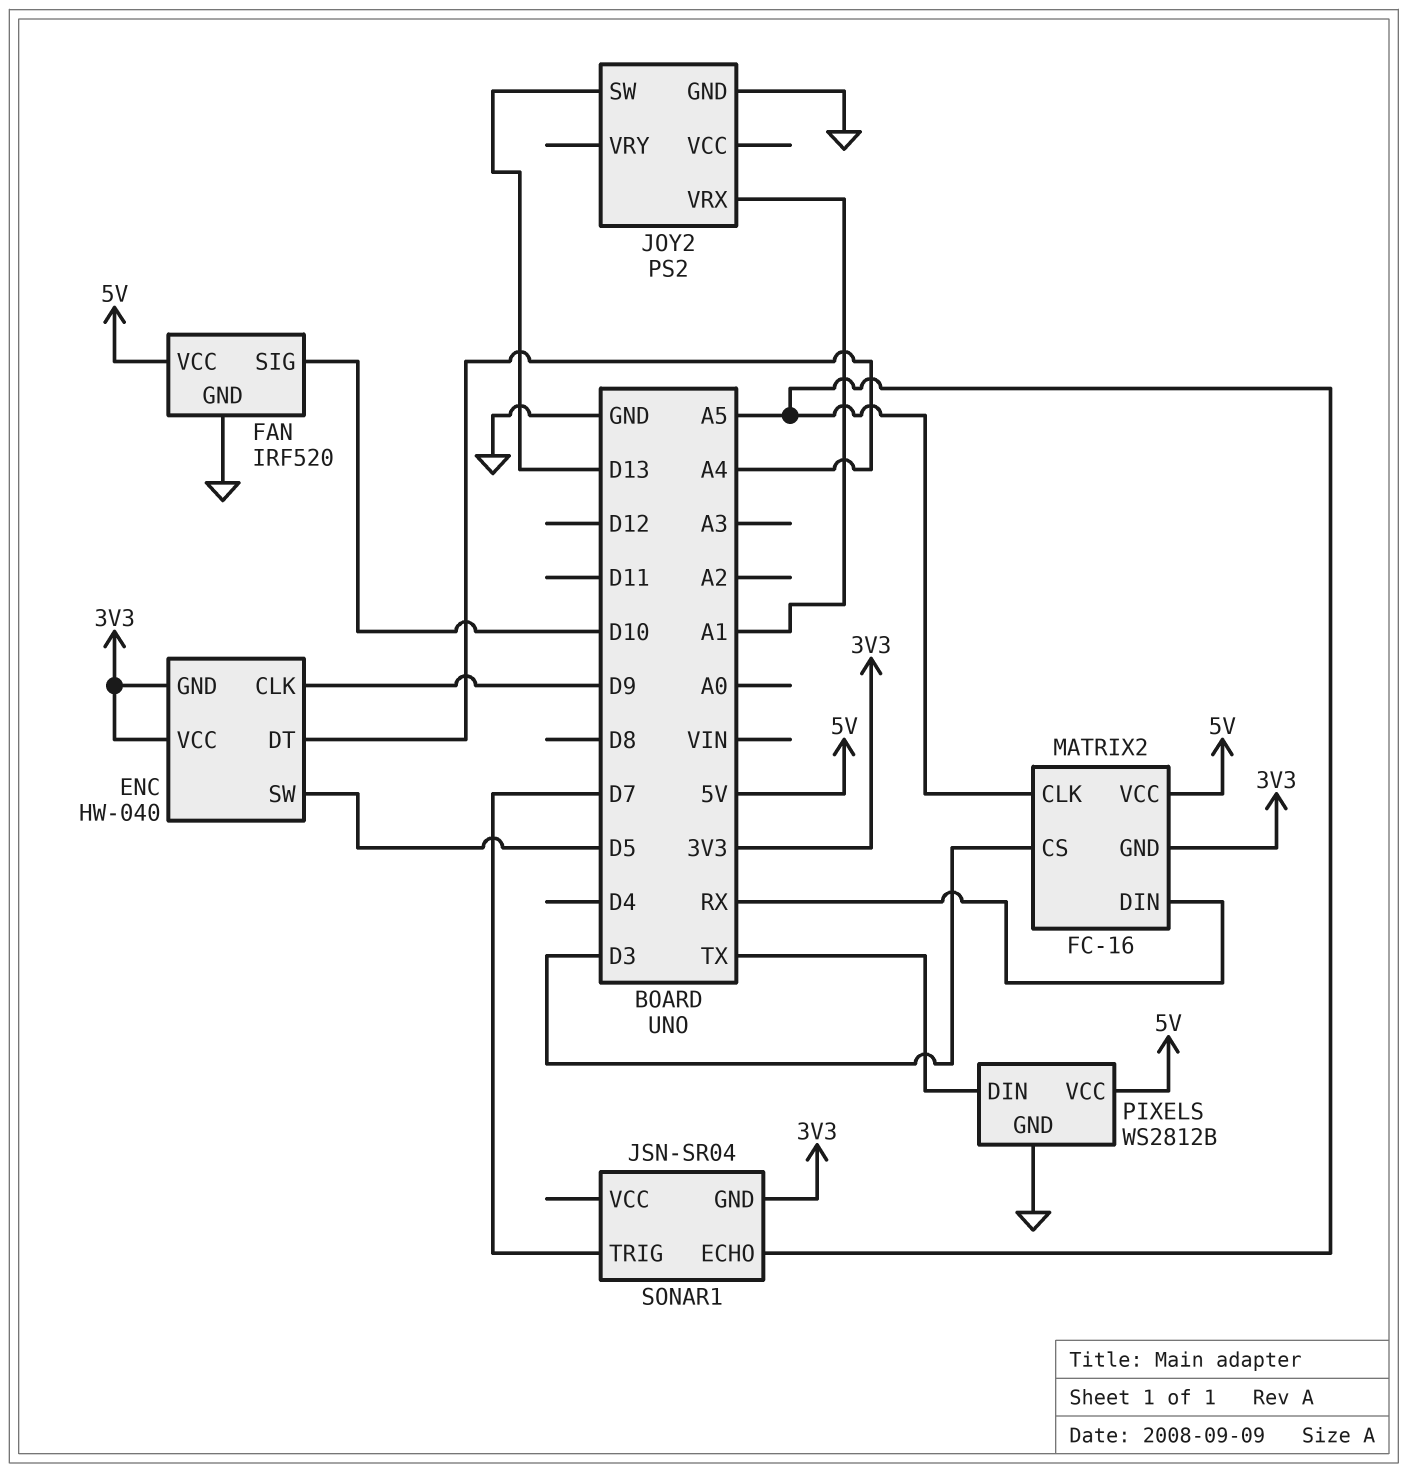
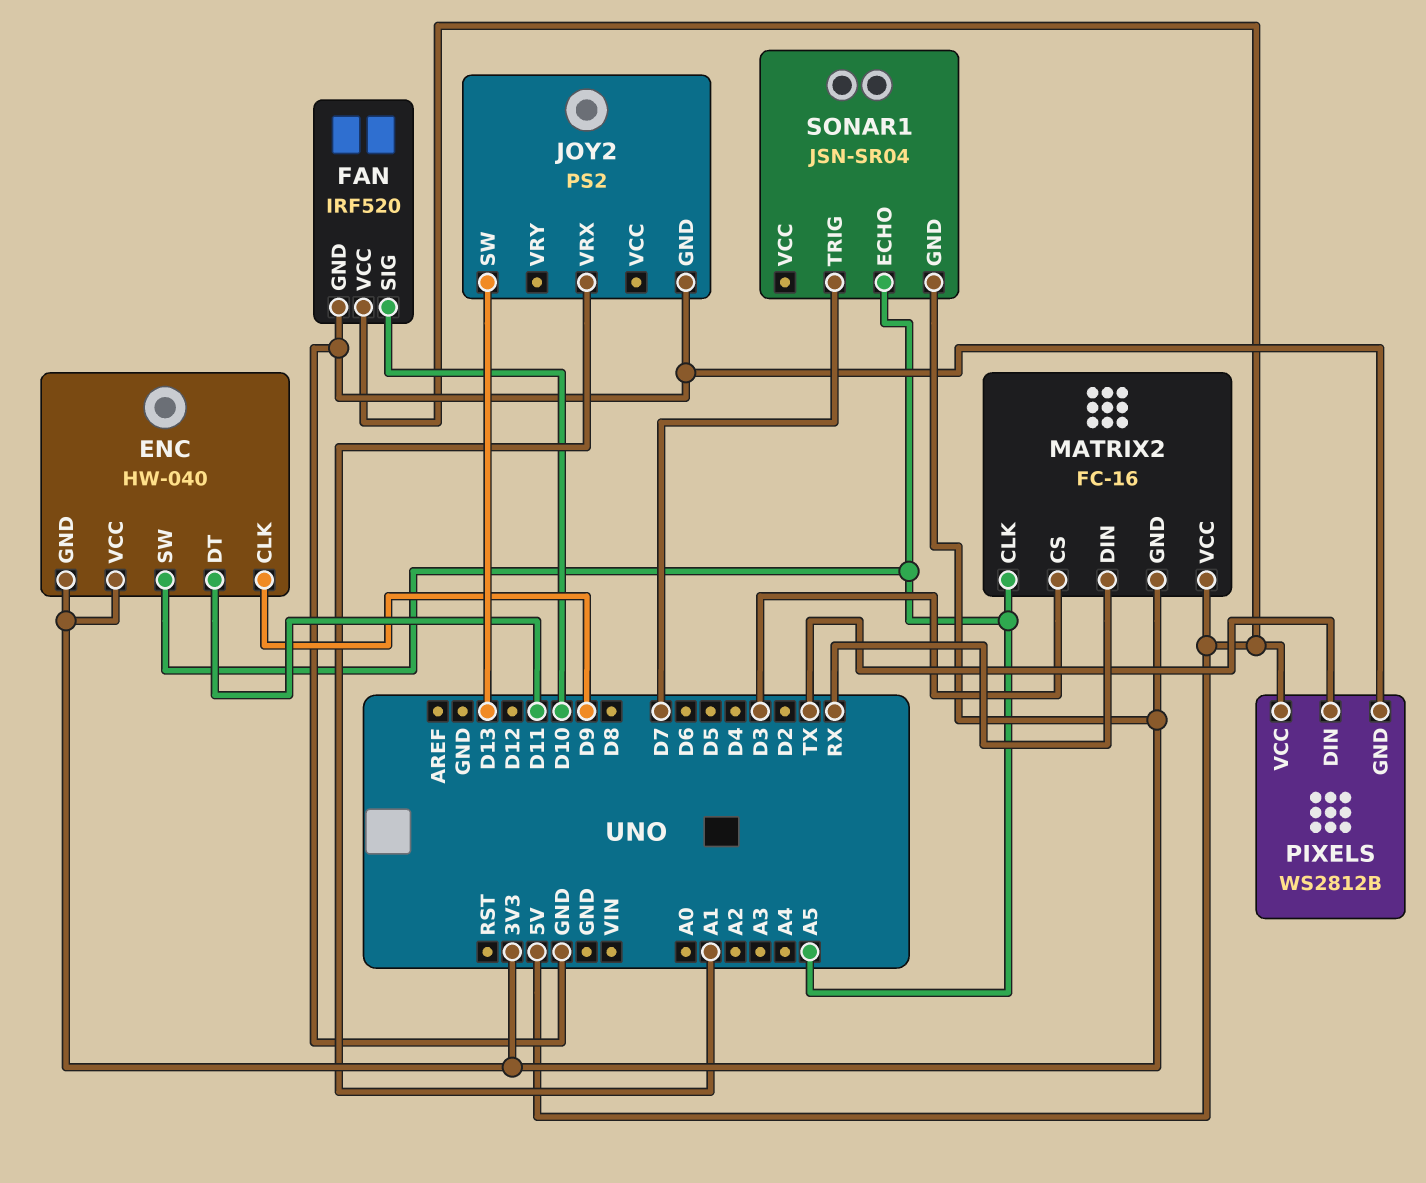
ENC pin DT: A4 -> D11
ENC pin SW: D5 -> A5

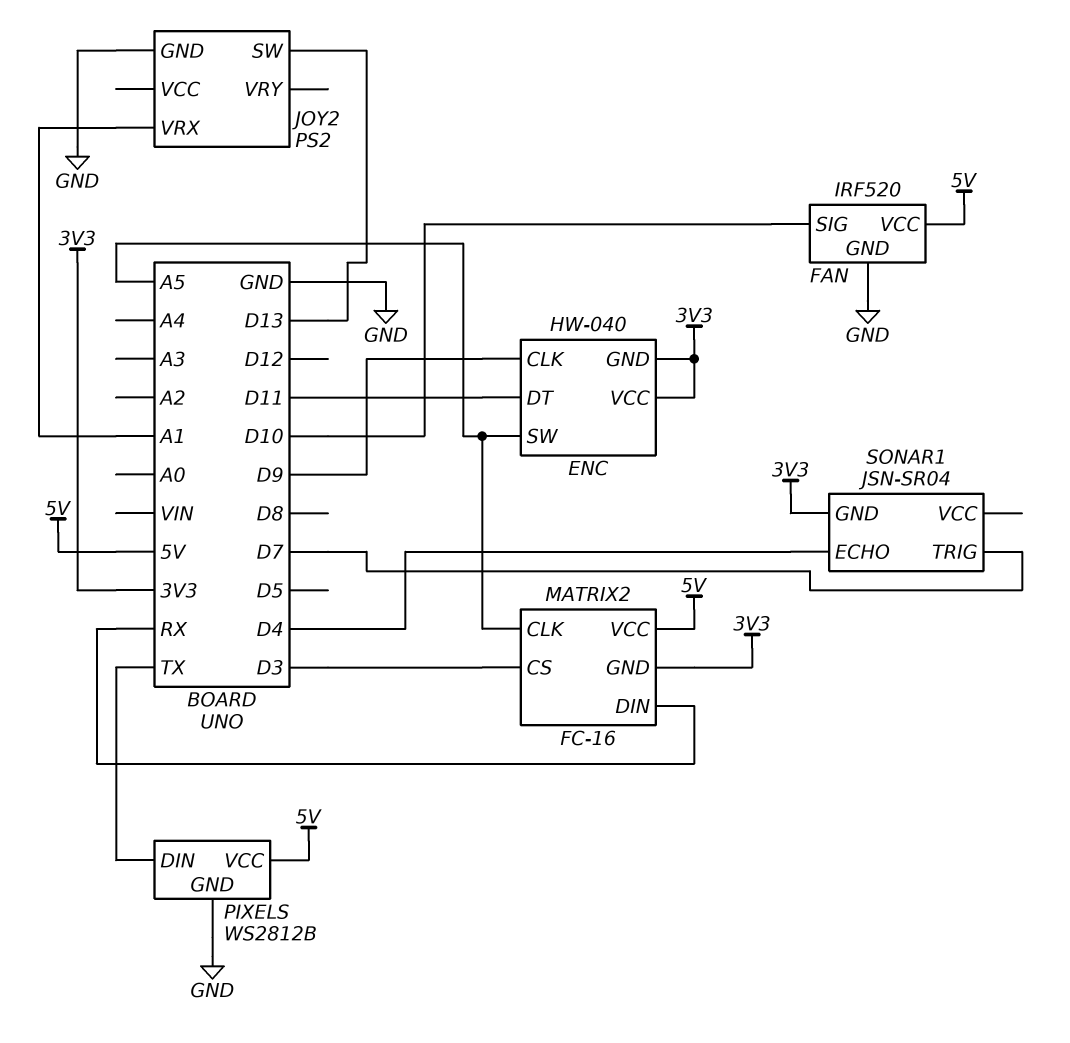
SONAR1 pin ECHO: A5 -> D4

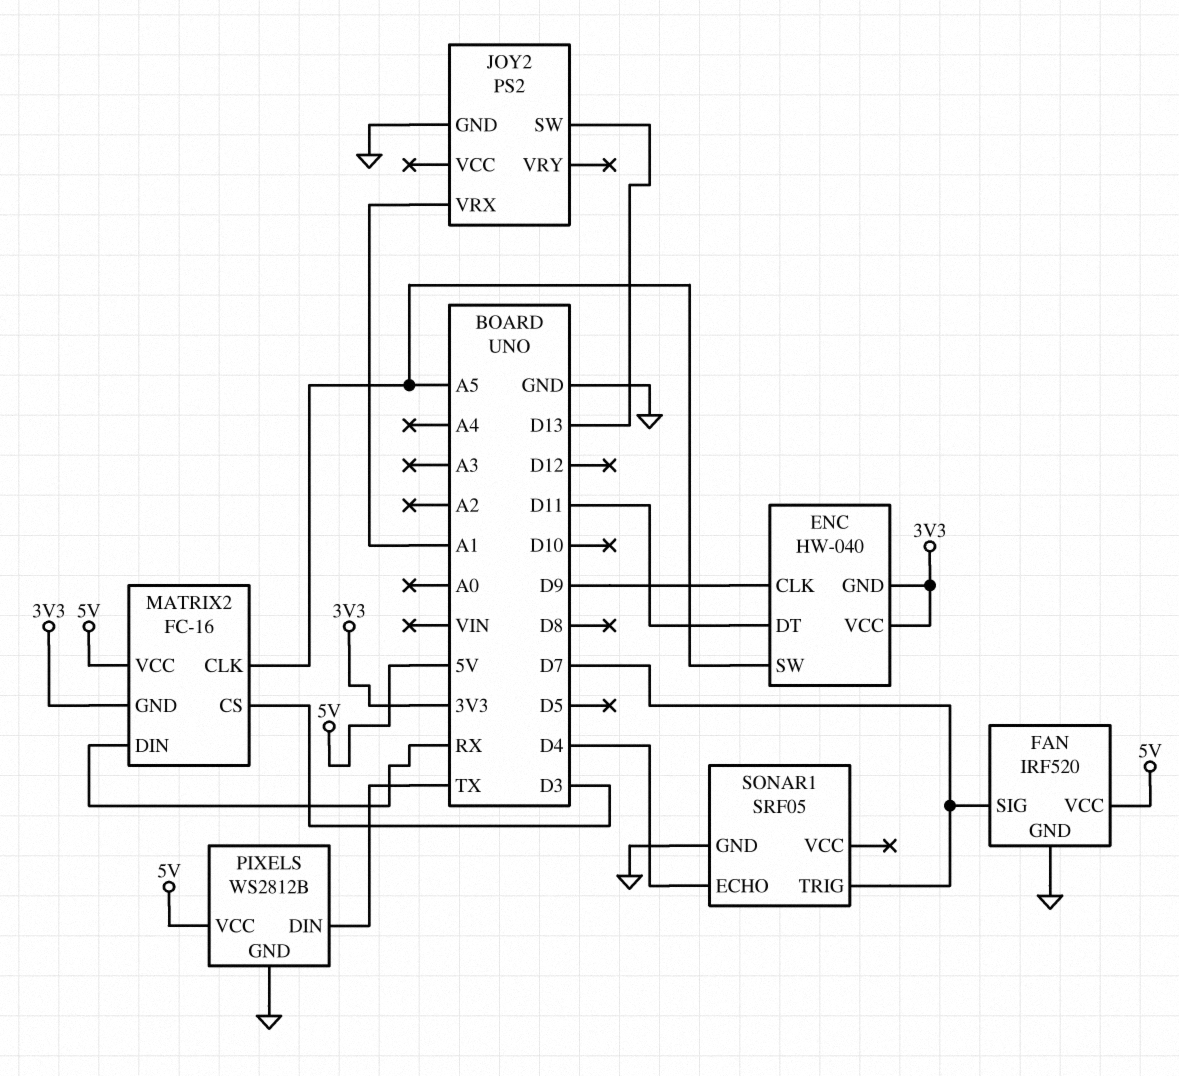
FAN pin SIG: D10 -> D7
SONAR1: JSN-SR04 -> SRF05
SONAR1 pin GND: 3V3 -> GND

